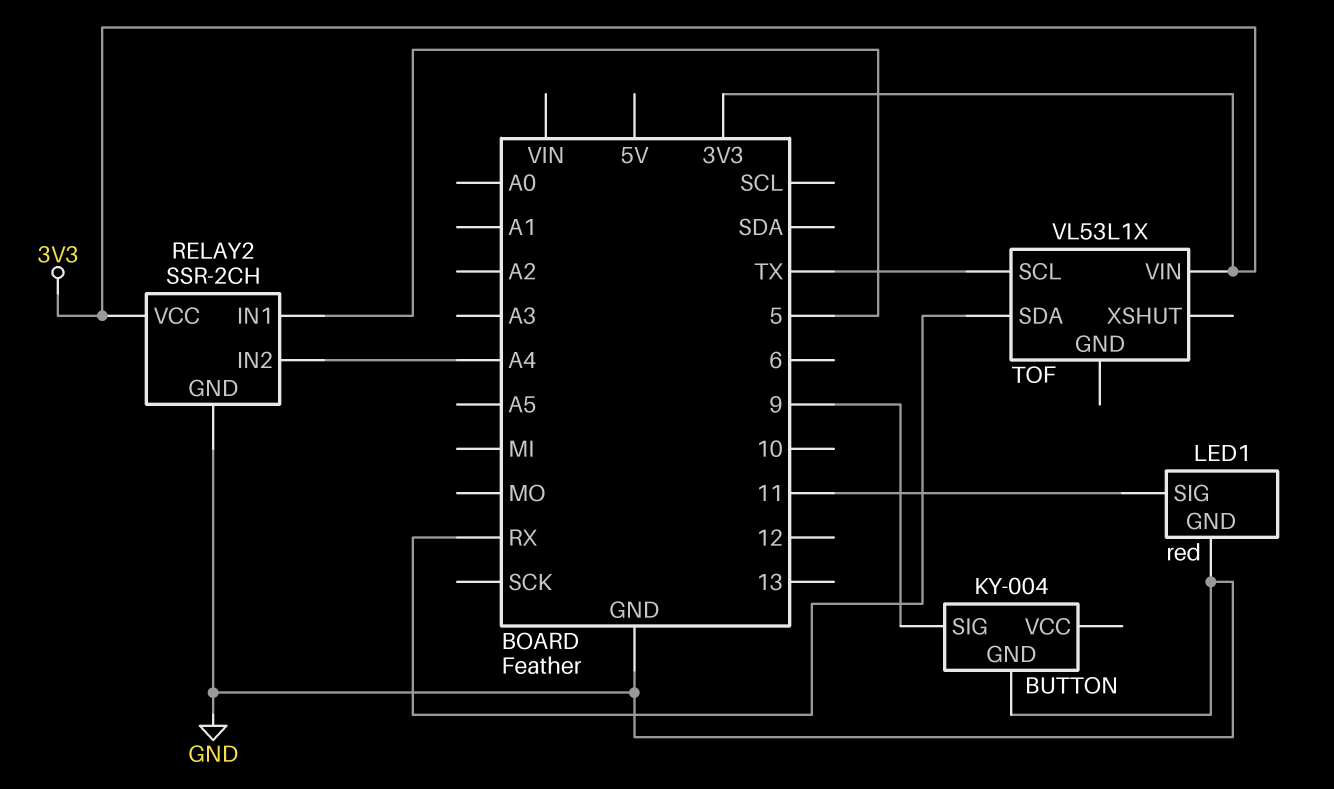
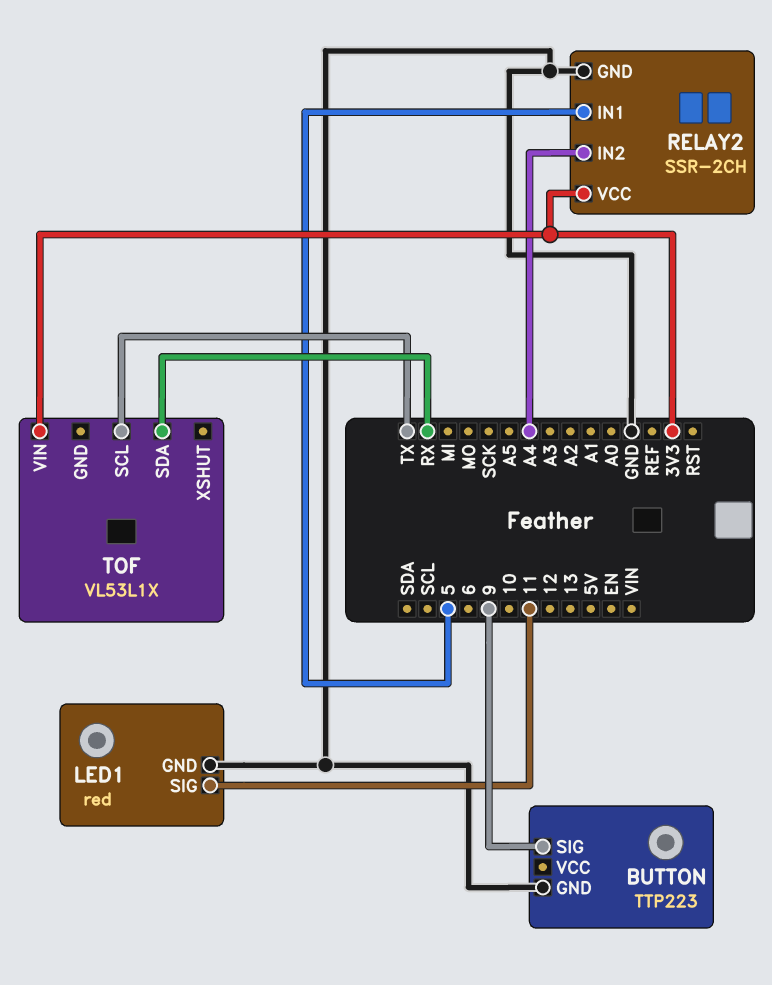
BUTTON: KY-004 -> TTP223

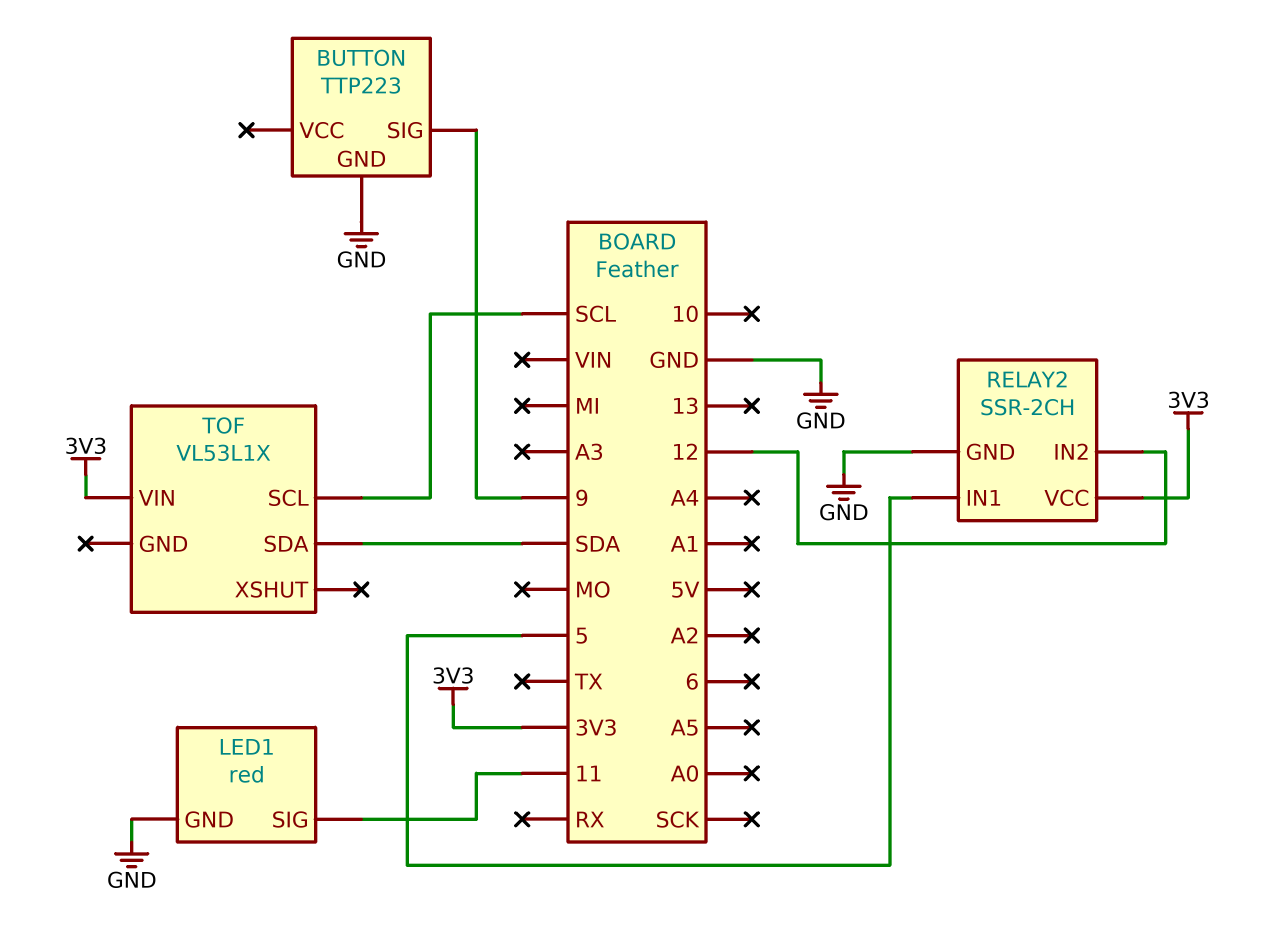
RELAY2 pin IN2: A4 -> 12
TOF pin SCL: TX -> SCL
TOF pin SDA: RX -> SDA

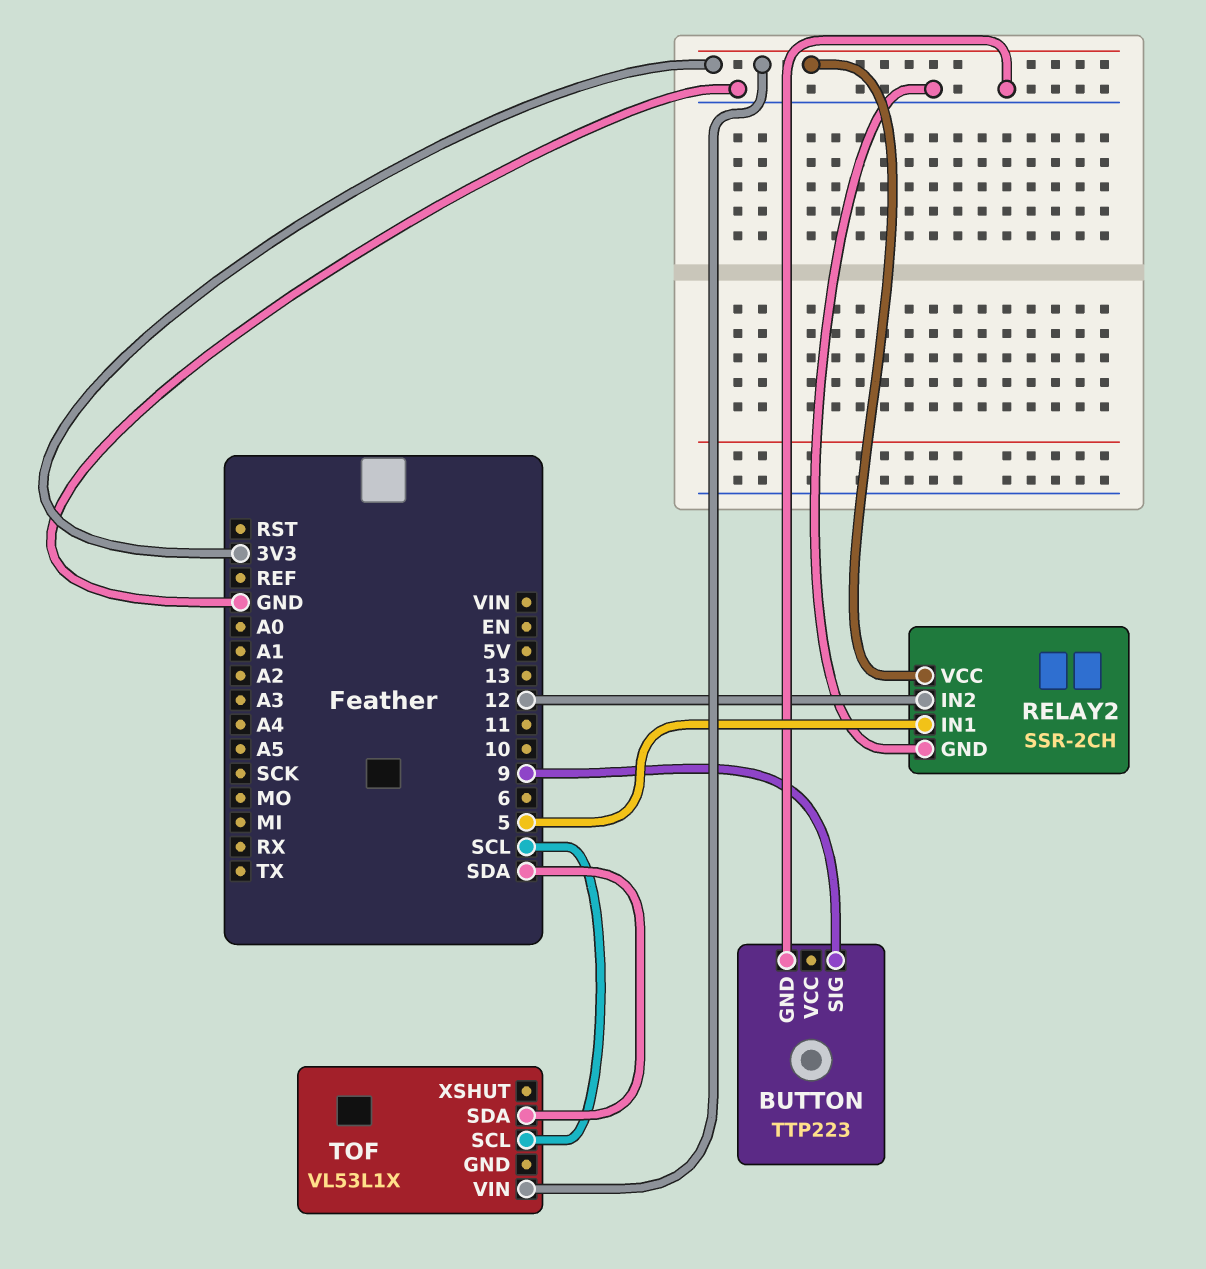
LED1: red -> none
LED1 pin GND: GND -> none
LED1 pin SIG: 11 -> none

